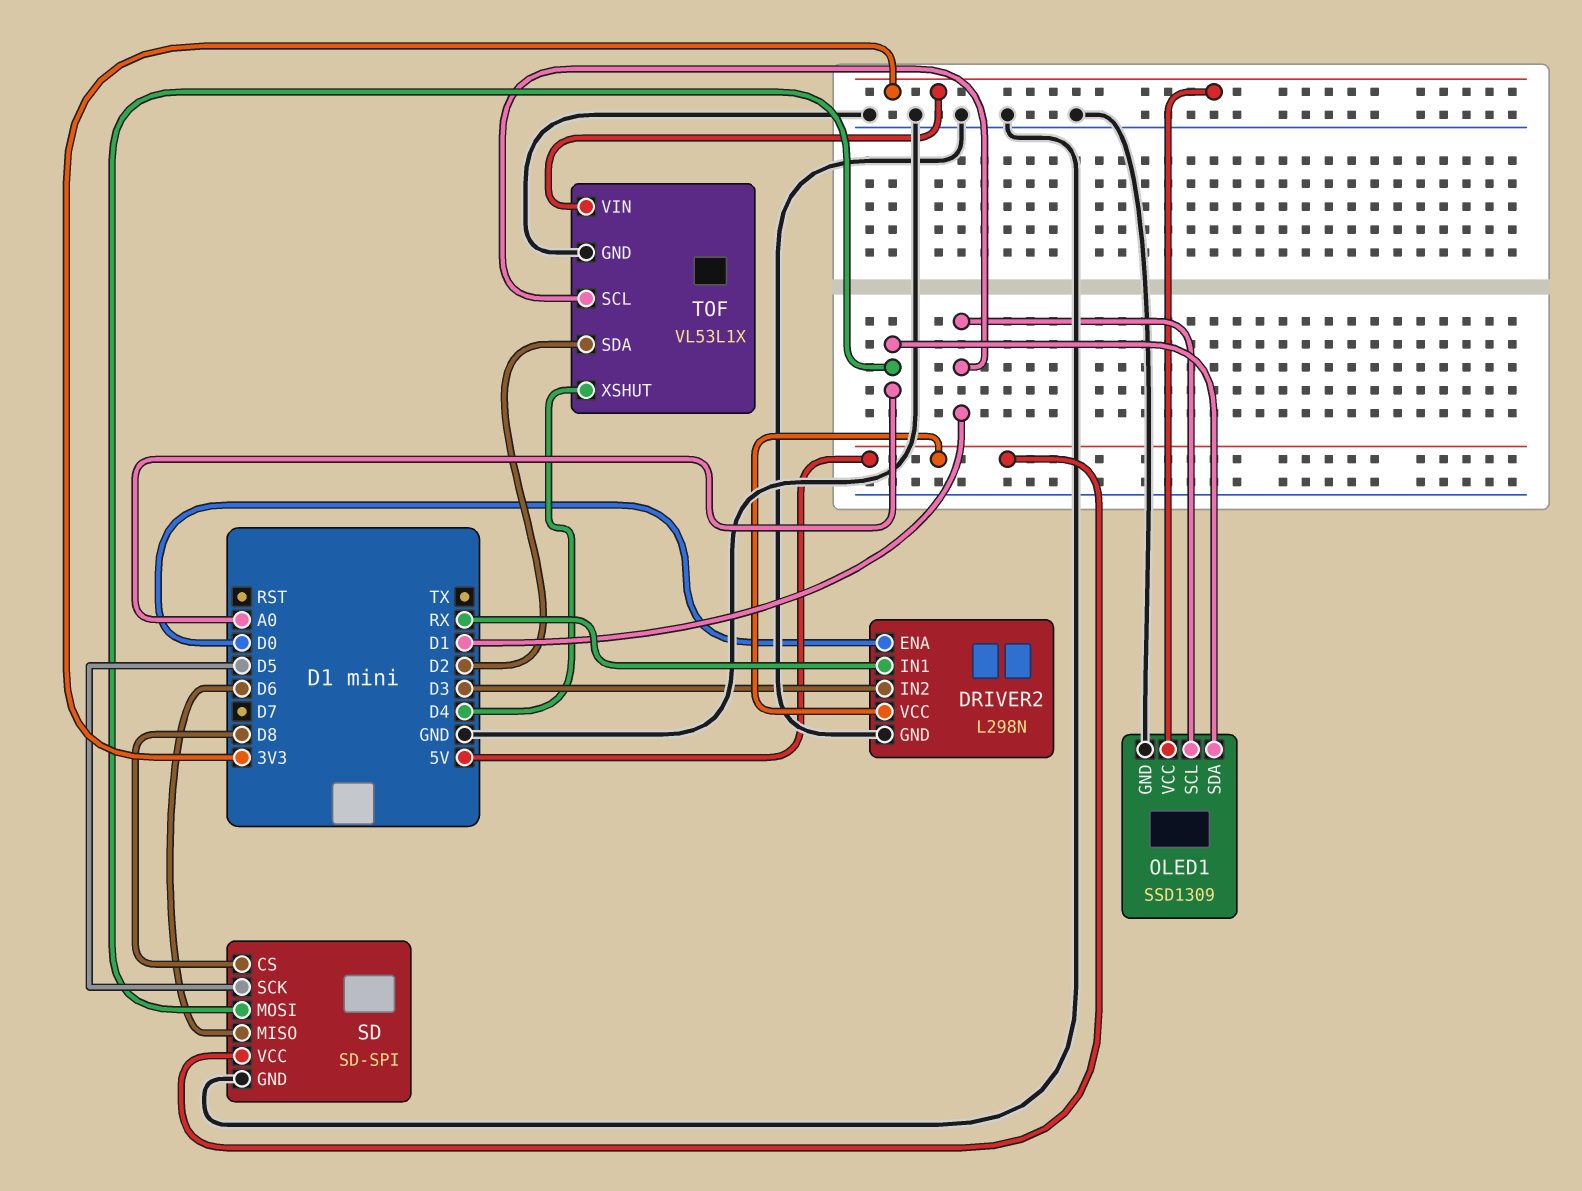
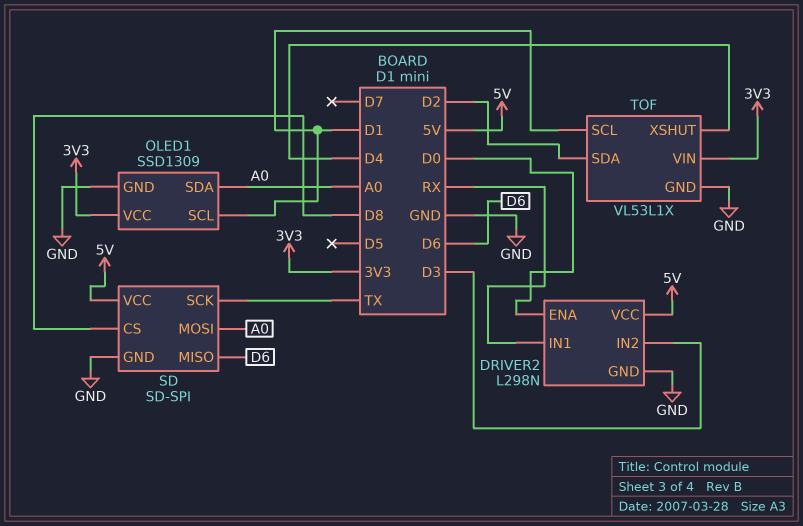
SD pin SCK: D5 -> TX

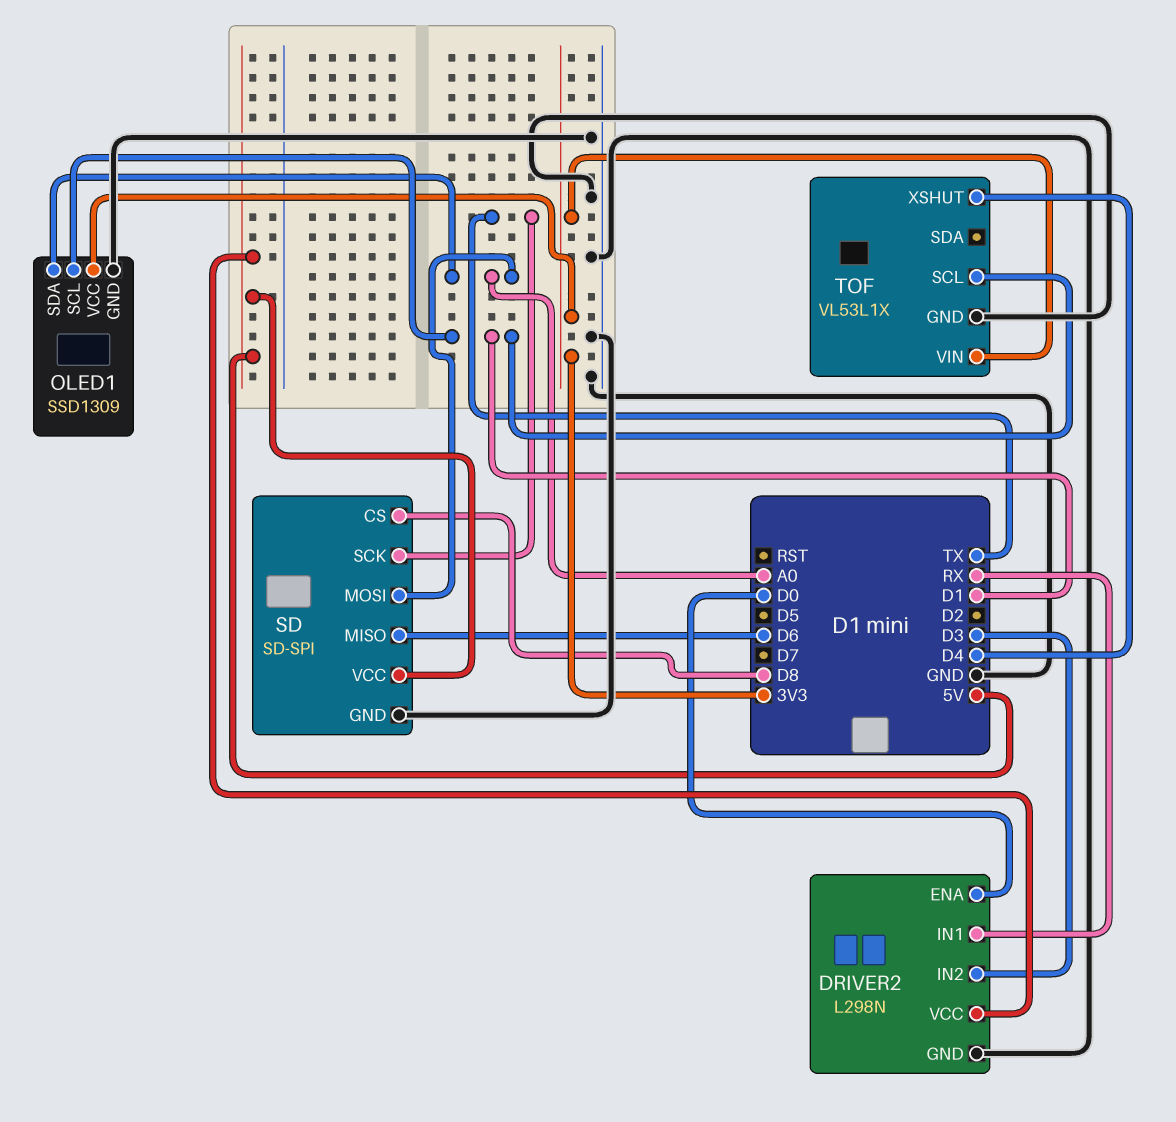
TOF pin SDA: D2 -> none

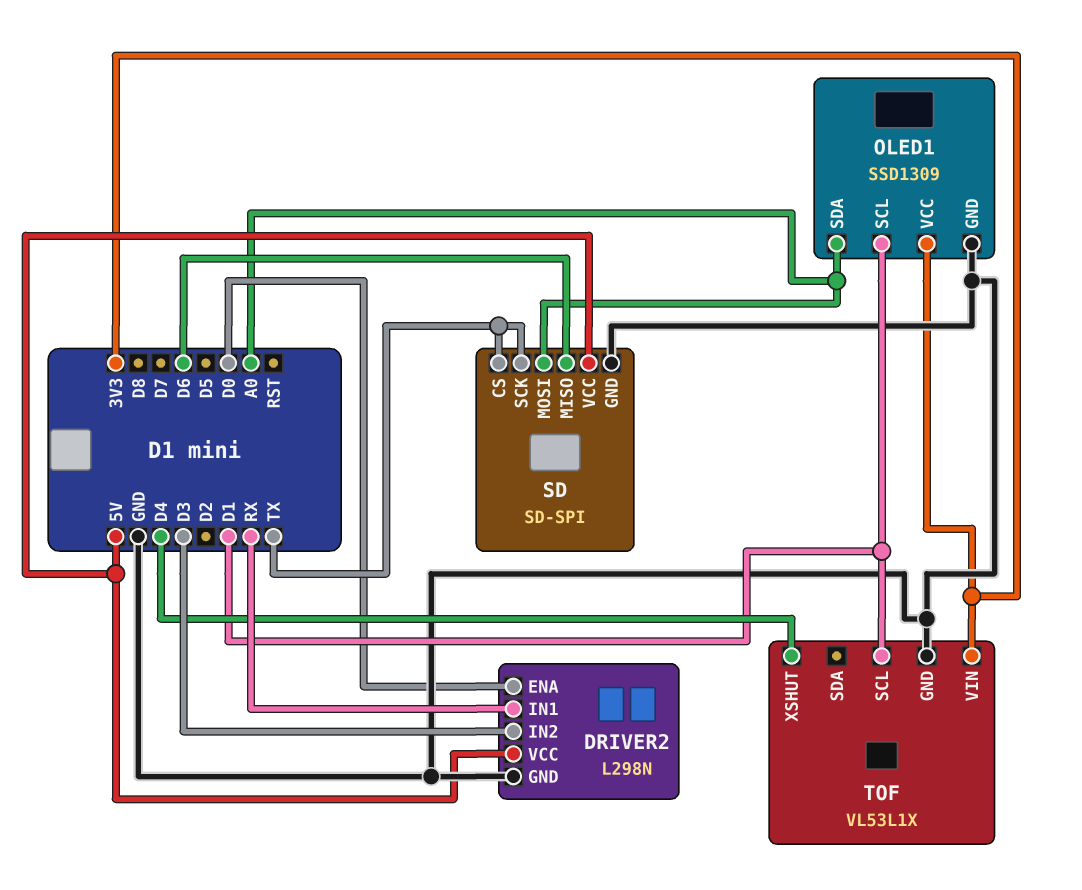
SD pin CS: D8 -> TX

